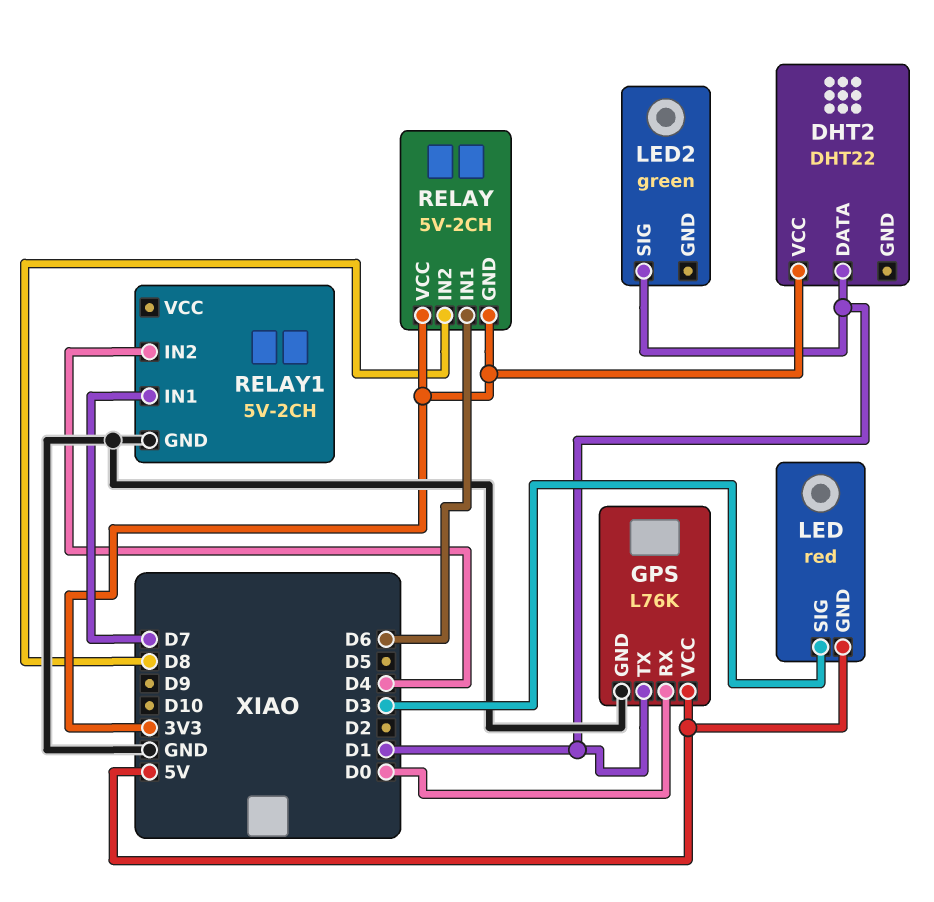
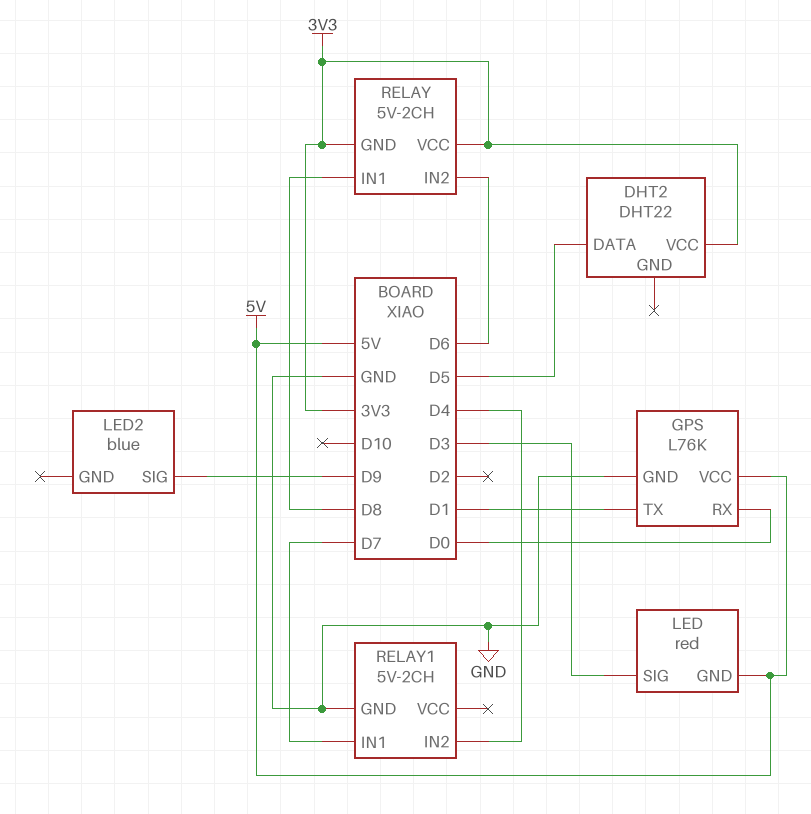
DHT2 pin DATA: D1 -> D5
LED2: green -> blue
LED2 pin SIG: D1 -> D9
RELAY pin IN1: D6 -> D8
RELAY pin IN2: D8 -> D6

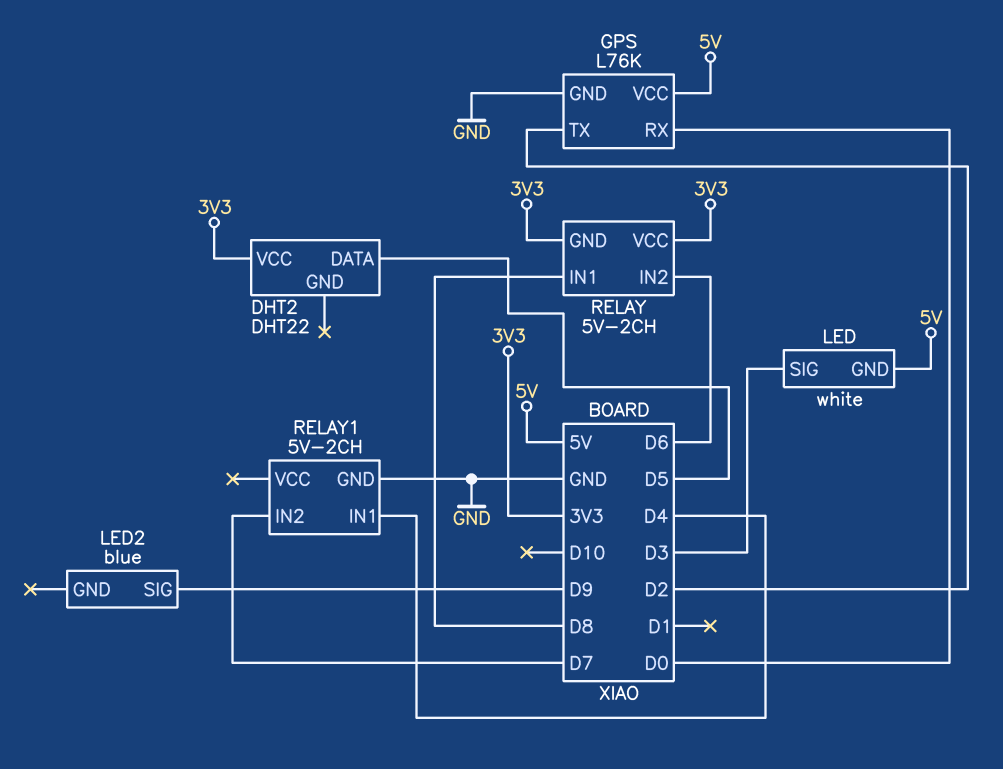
GPS pin TX: D1 -> D2
LED: red -> white
RELAY1 pin IN1: D7 -> D4
RELAY1 pin IN2: D4 -> D7

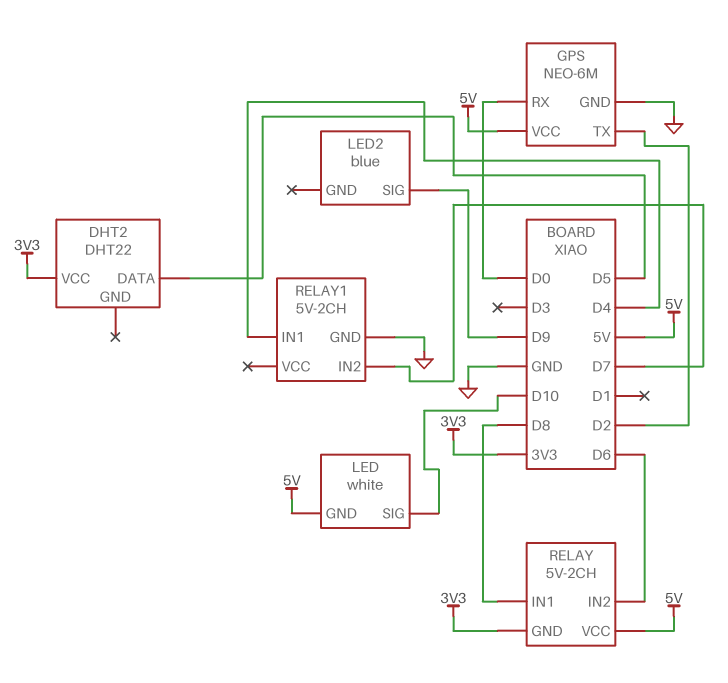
GPS: L76K -> NEO-6M
LED pin SIG: D3 -> D10
RELAY pin VCC: 3V3 -> 5V

